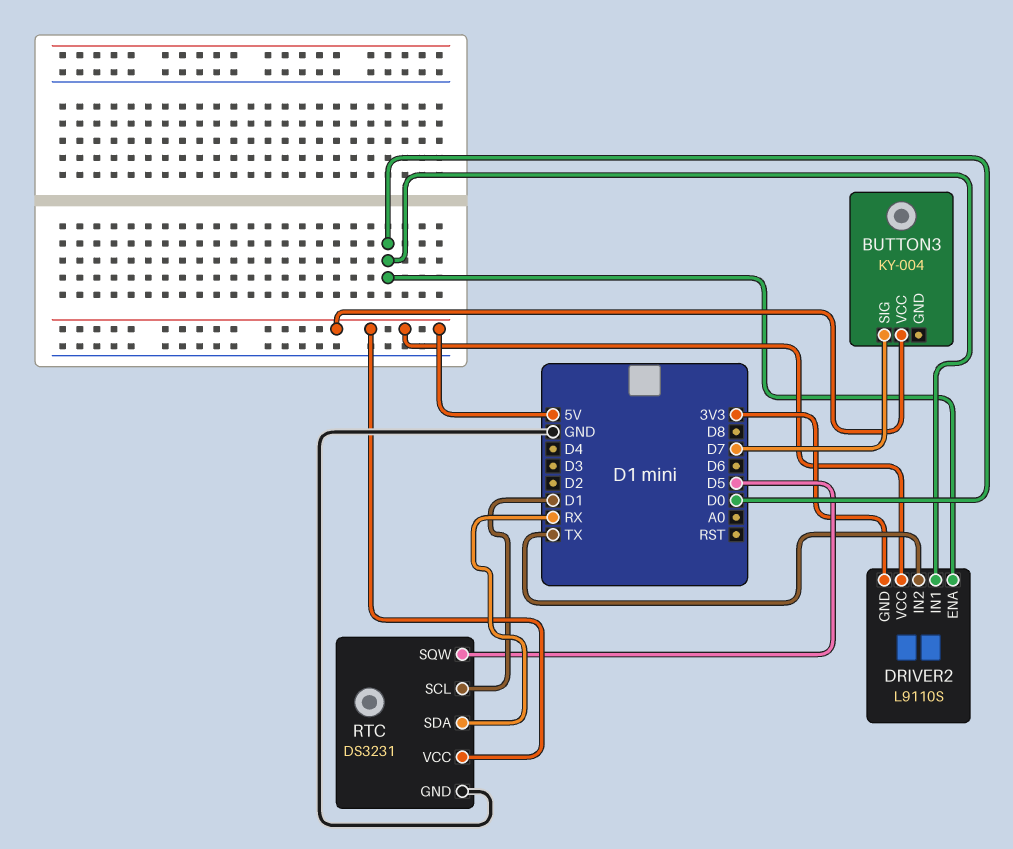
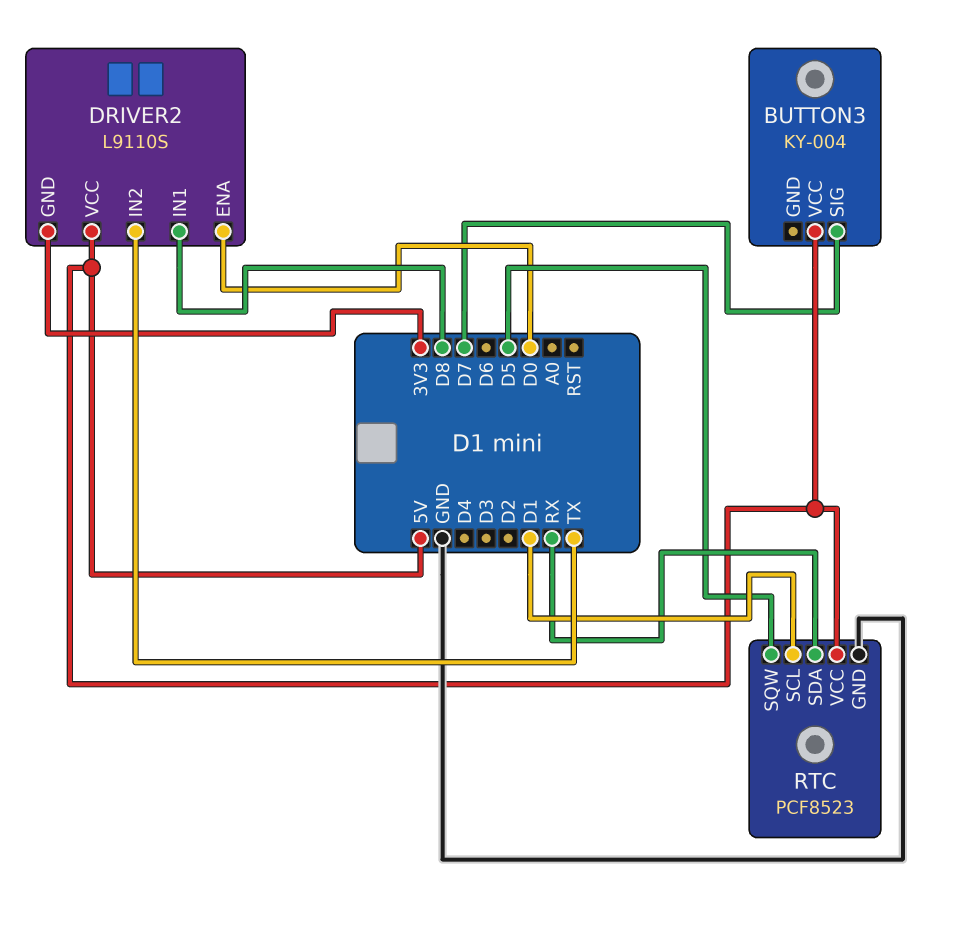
DRIVER2 pin IN1: D0 -> D8
RTC: DS3231 -> PCF8523

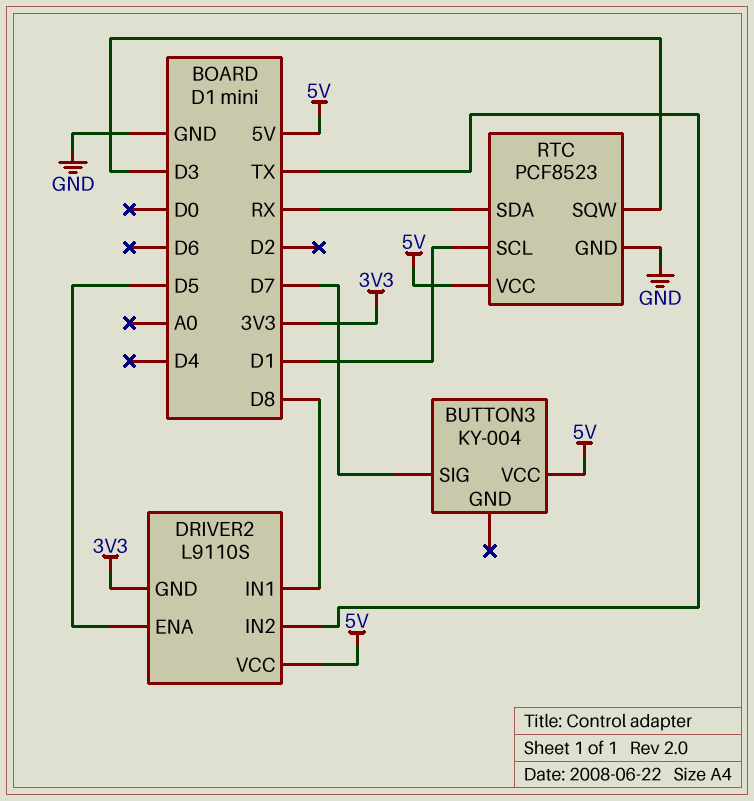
DRIVER2 pin ENA: D0 -> D5
RTC pin SQW: D5 -> D3

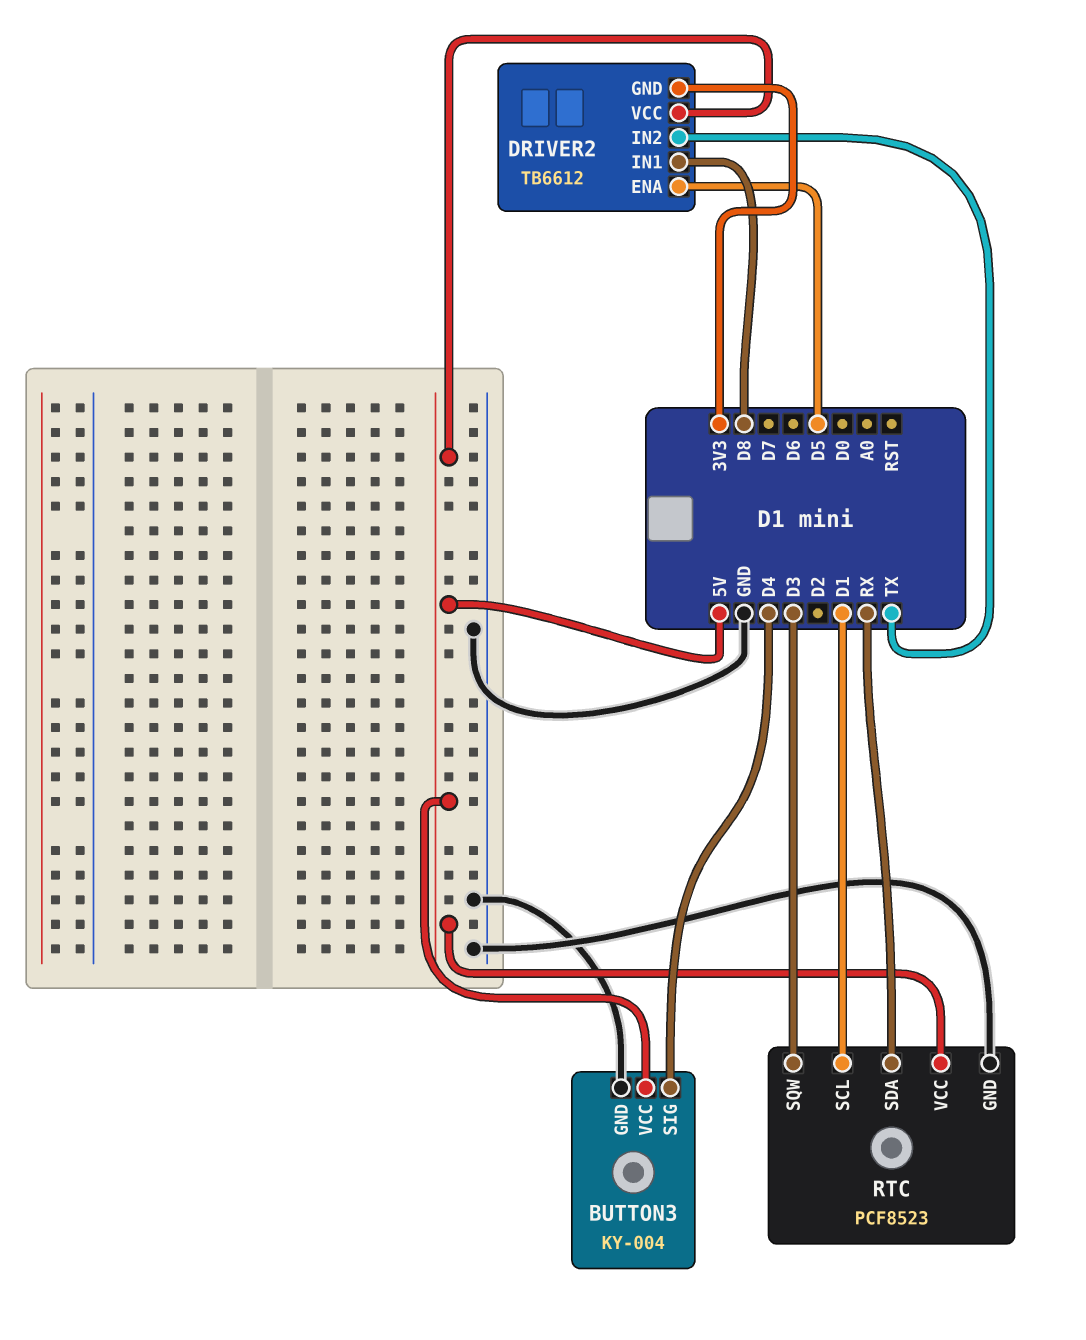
BUTTON3 pin GND: none -> GND
BUTTON3 pin SIG: D7 -> D4
DRIVER2: L9110S -> TB6612

